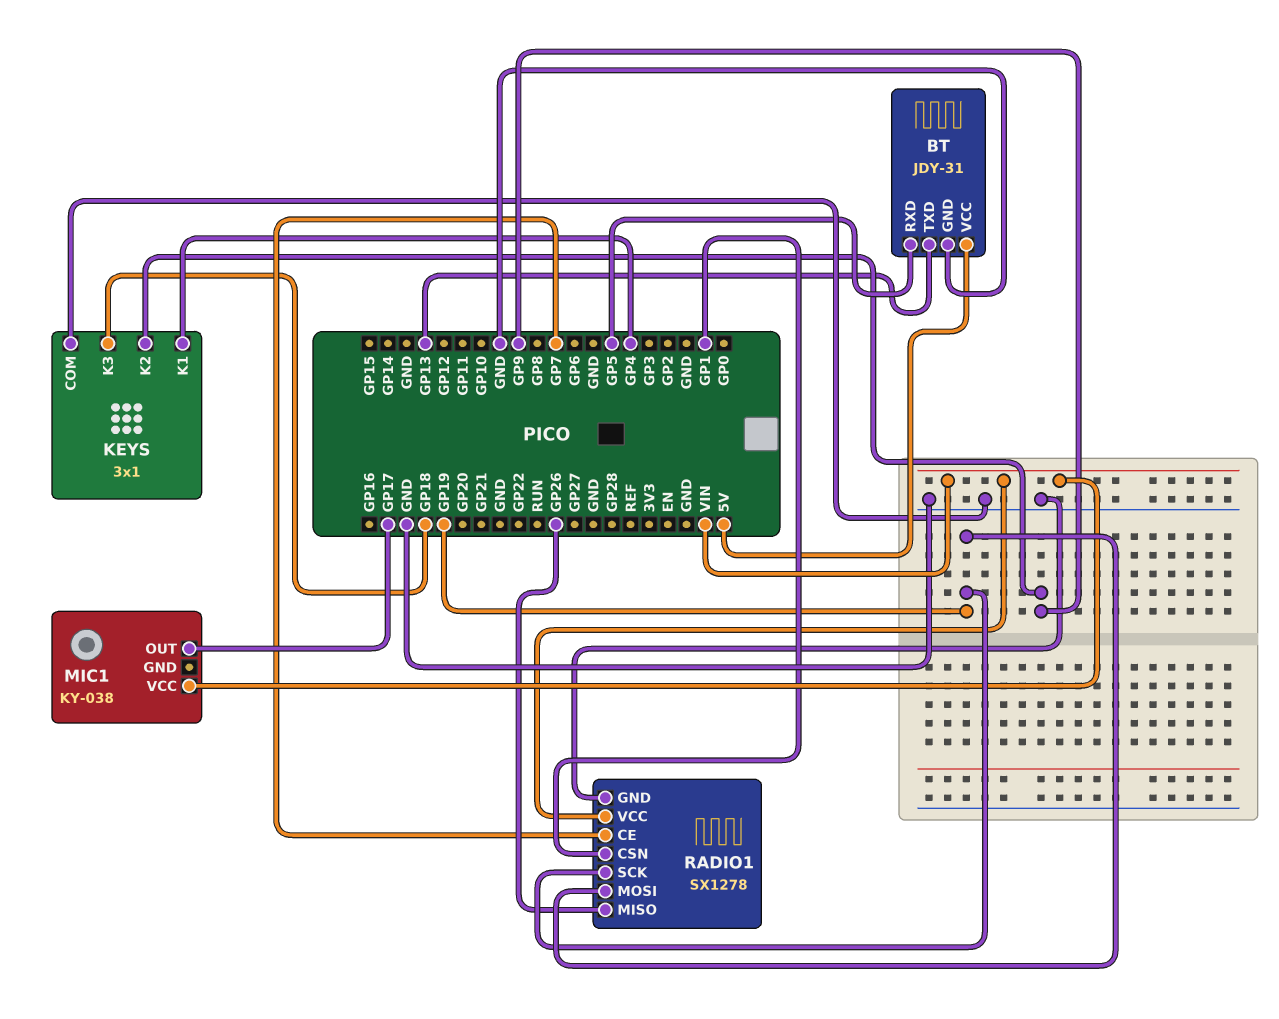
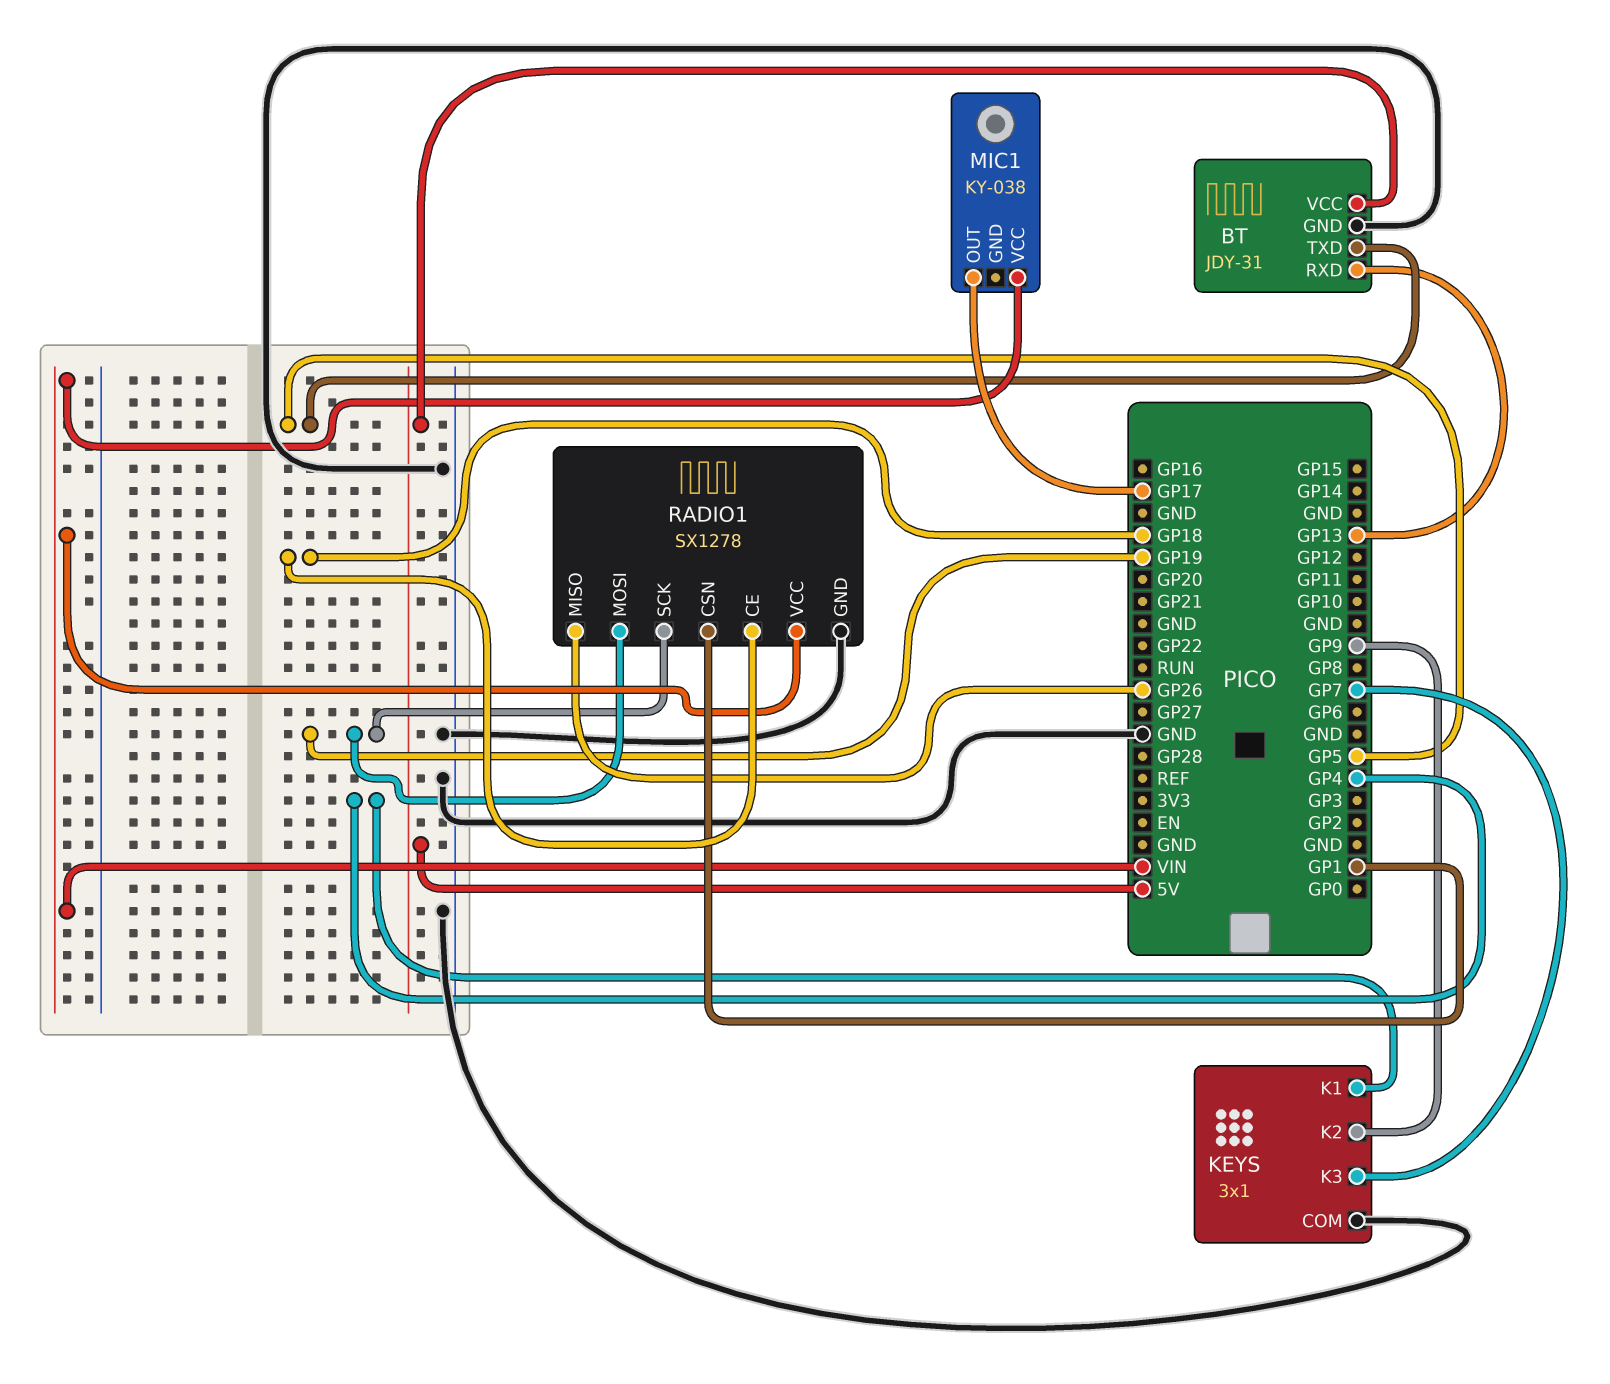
BT pin RXD: GP5 -> GP13
BT pin TXD: GP13 -> GP5
KEYS pin K3: GP18 -> GP7
RADIO1 pin CE: GP7 -> GP18

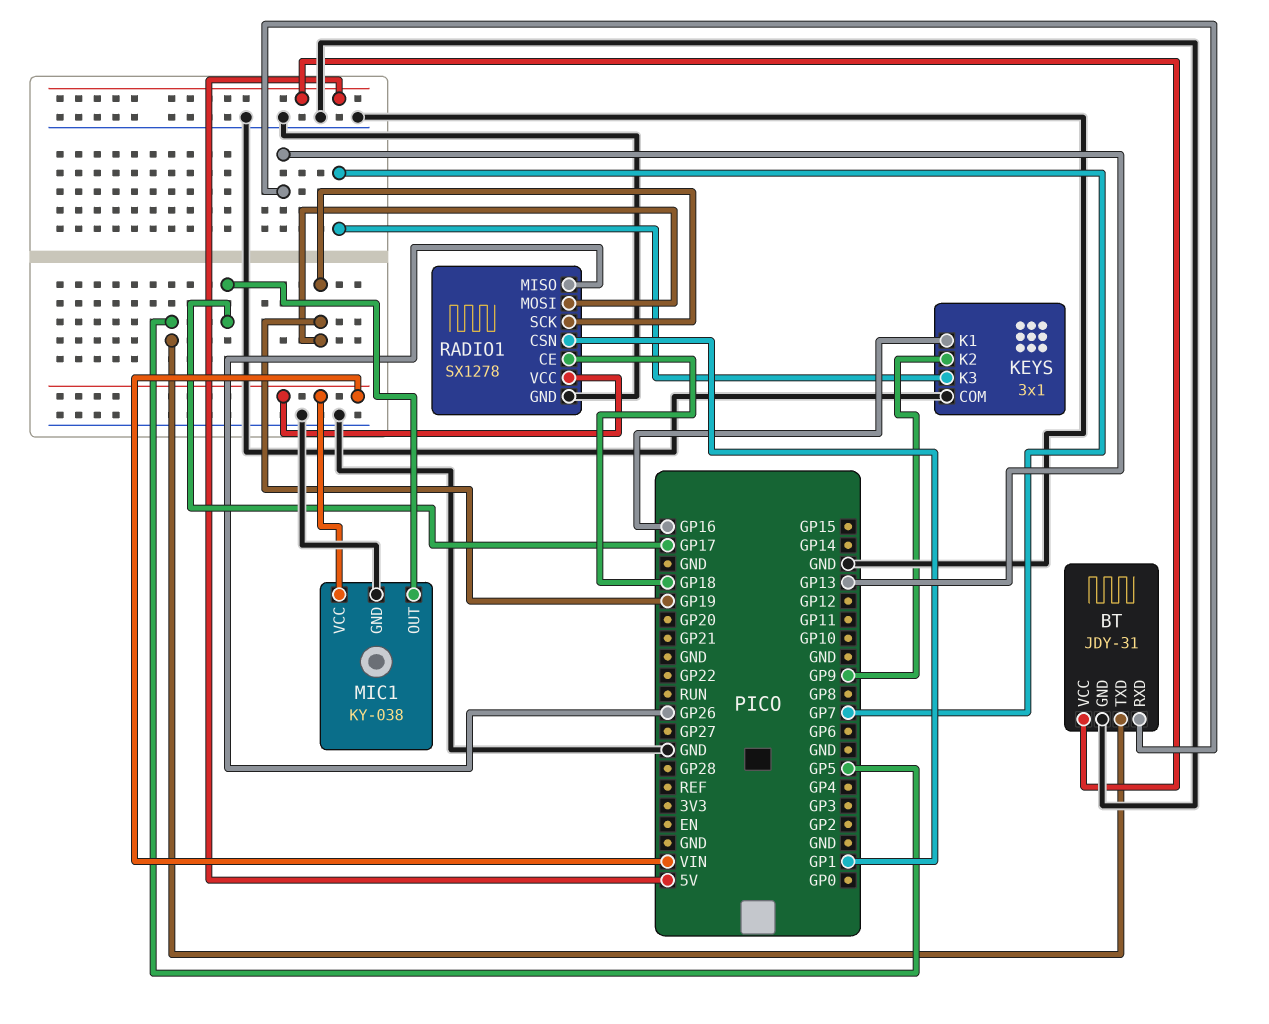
KEYS pin K1: GP4 -> GP16
MIC1 pin GND: none -> GND

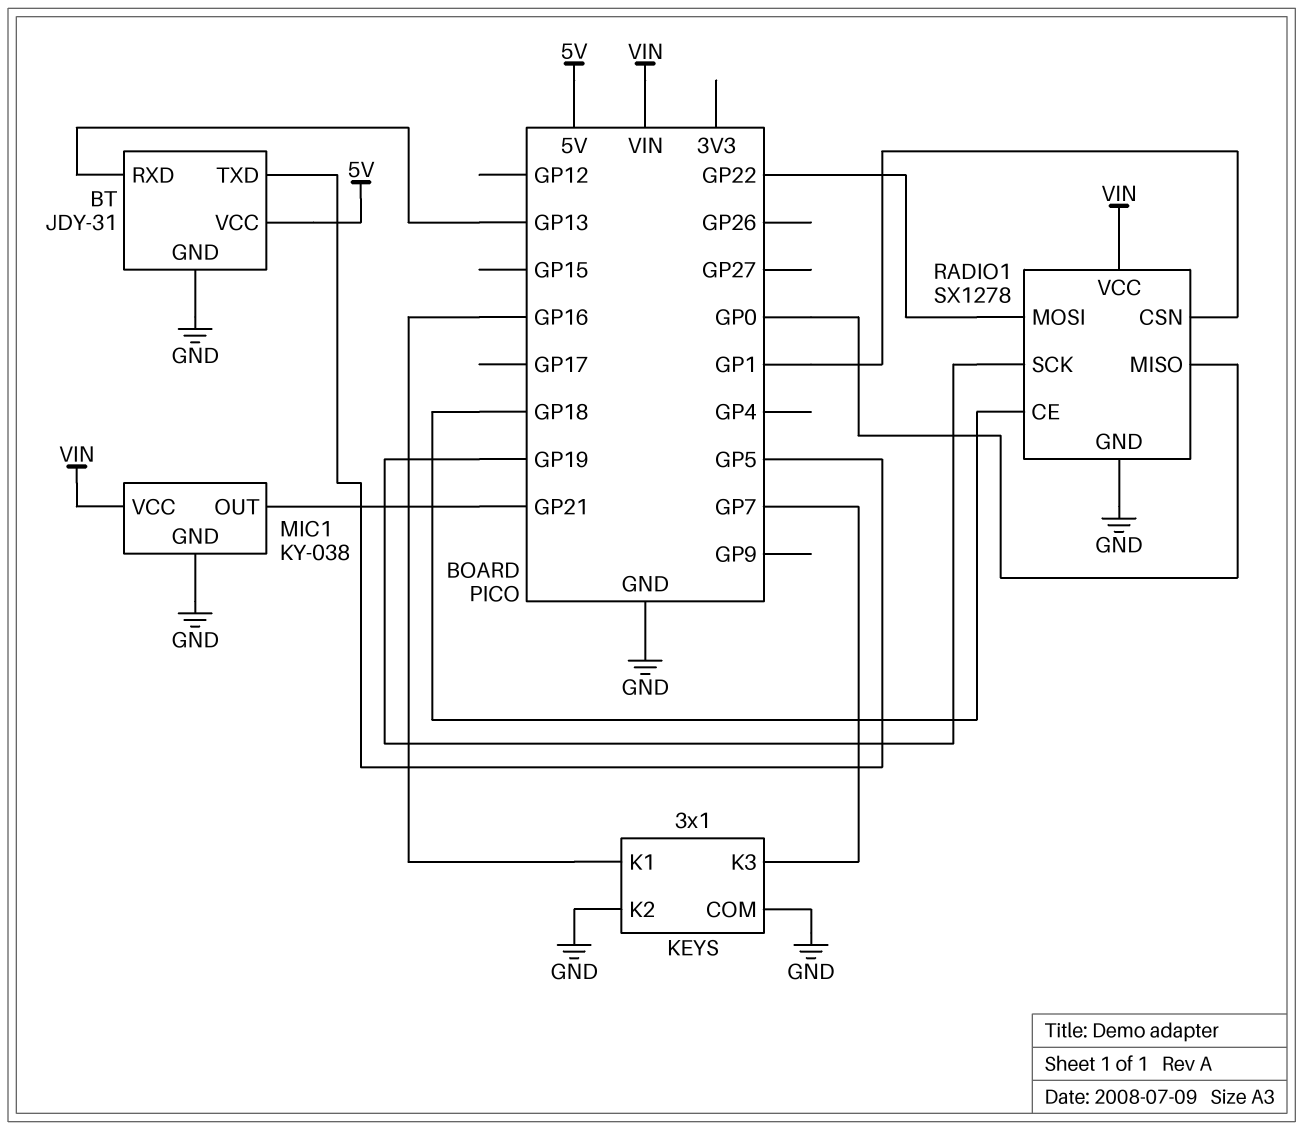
KEYS pin K2: GP9 -> GND
MIC1 pin OUT: GP17 -> GP21
RADIO1 pin MISO: GP26 -> GP0
RADIO1 pin MOSI: GP19 -> GP22

